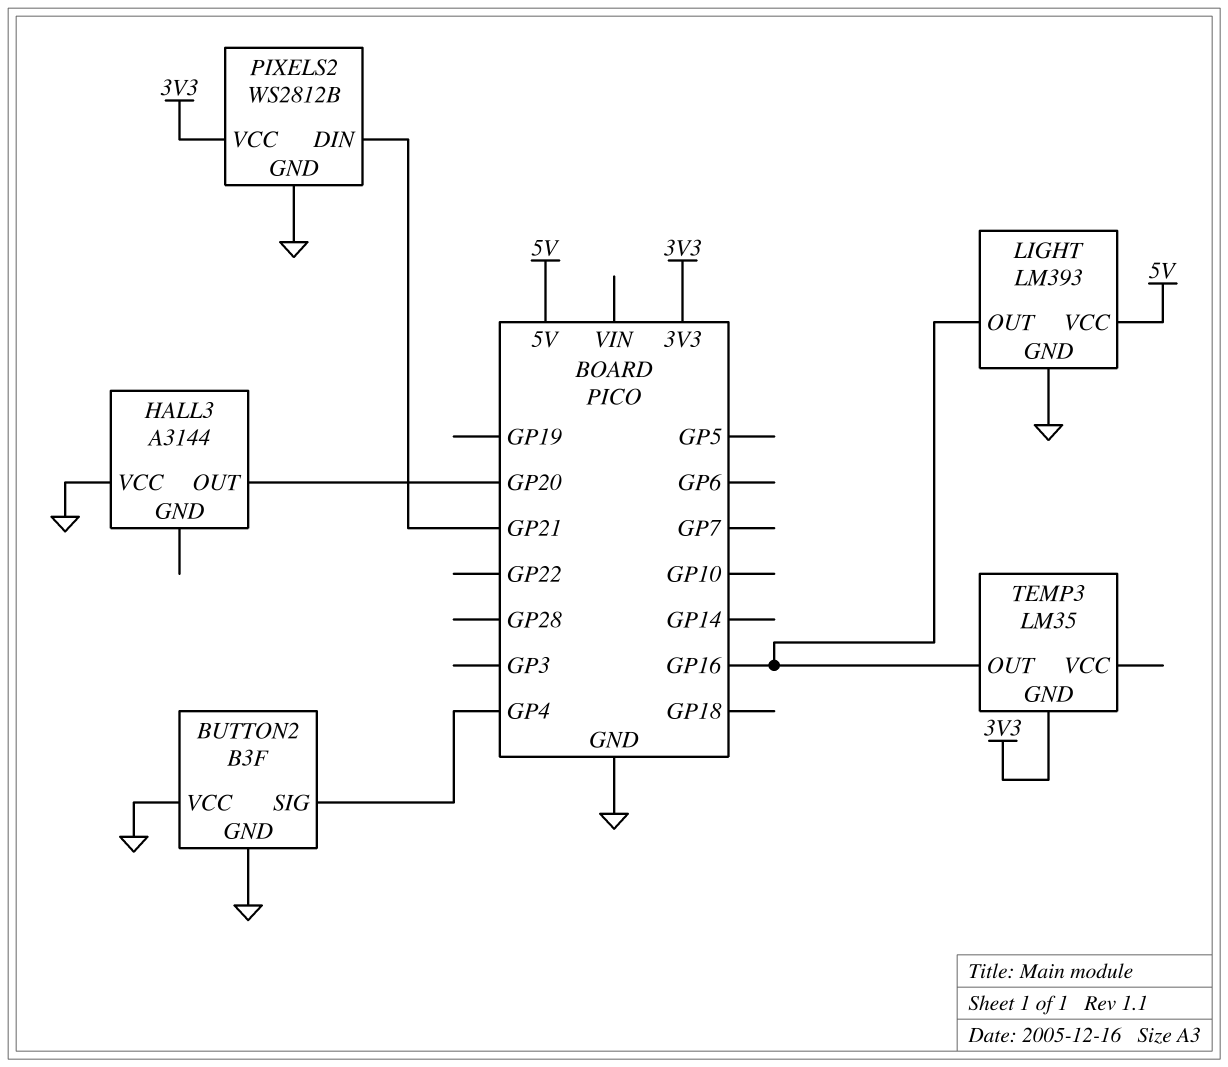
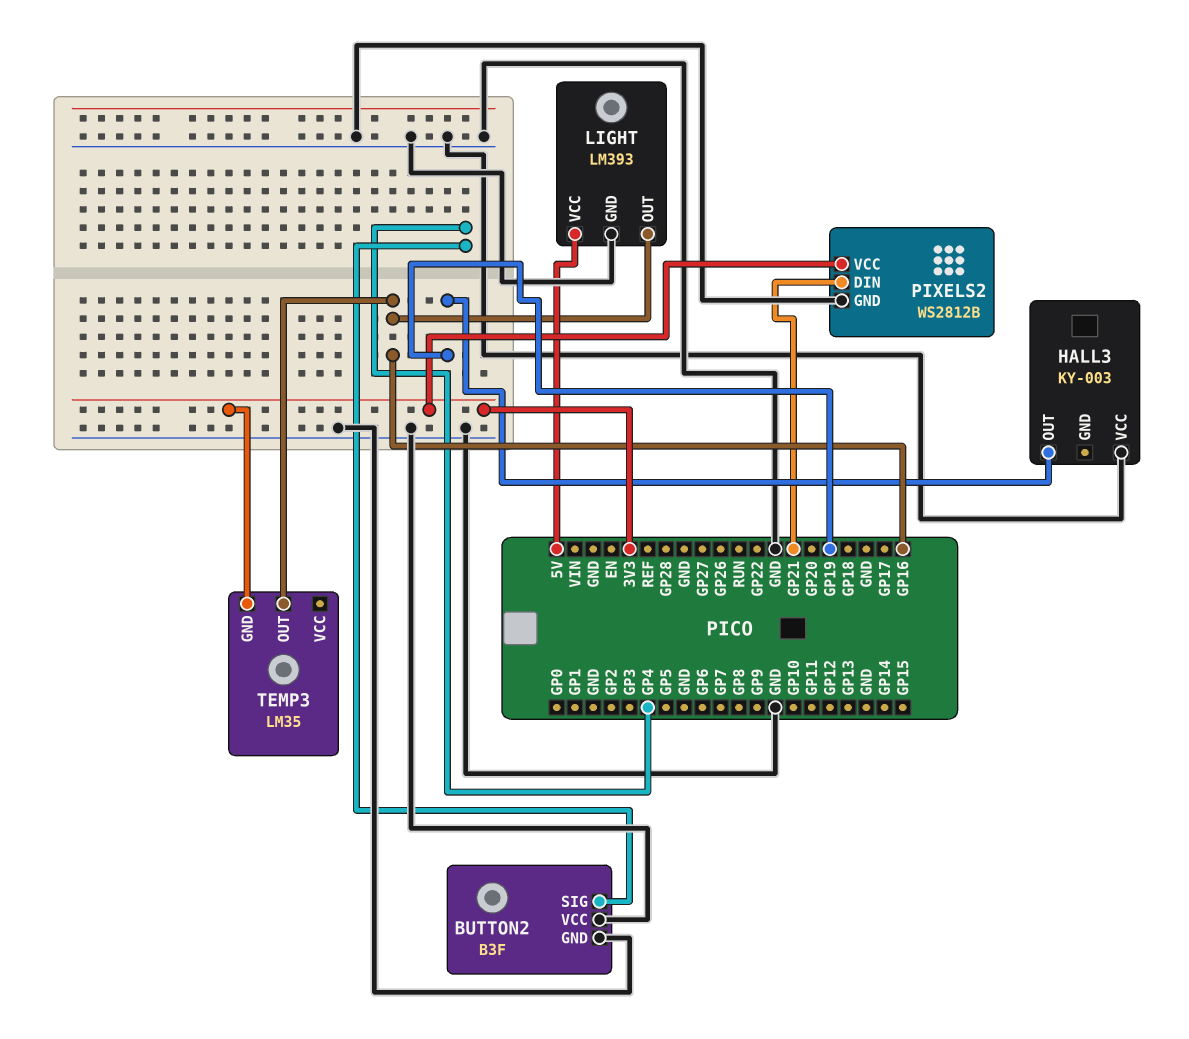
HALL3: A3144 -> KY-003
HALL3 pin OUT: GP20 -> GP19

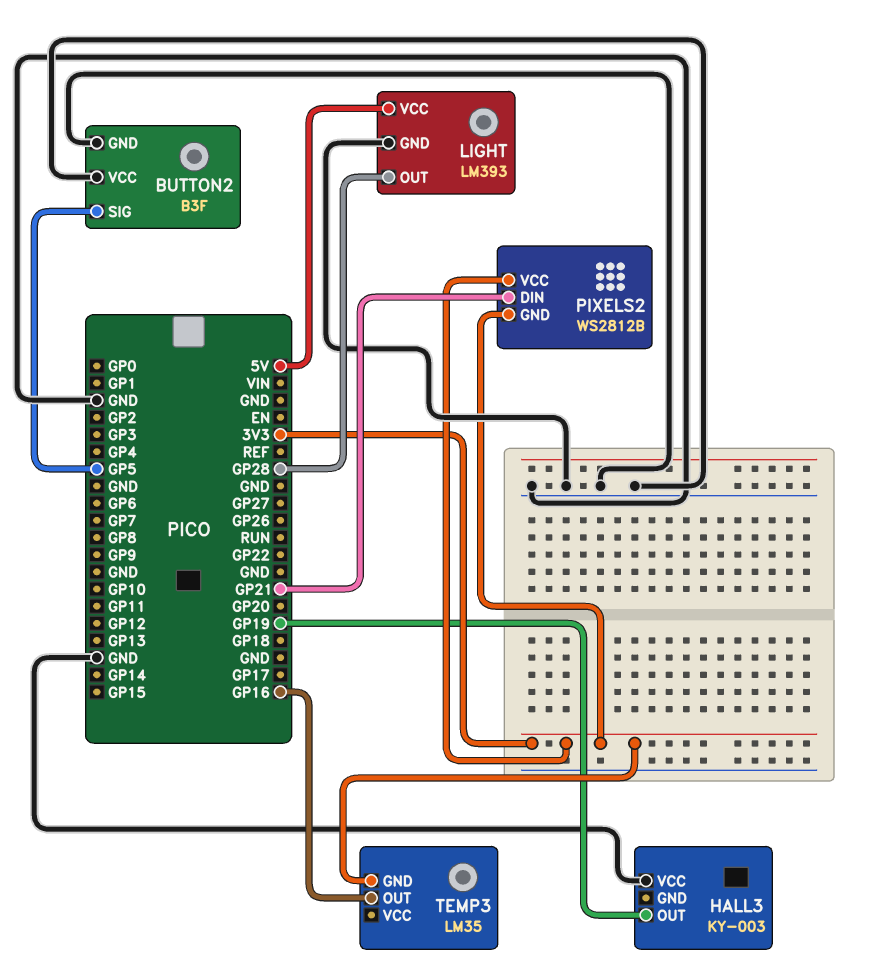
BUTTON2 pin SIG: GP4 -> GP5
LIGHT pin OUT: GP16 -> GP28
PIXELS2 pin GND: GND -> 3V3

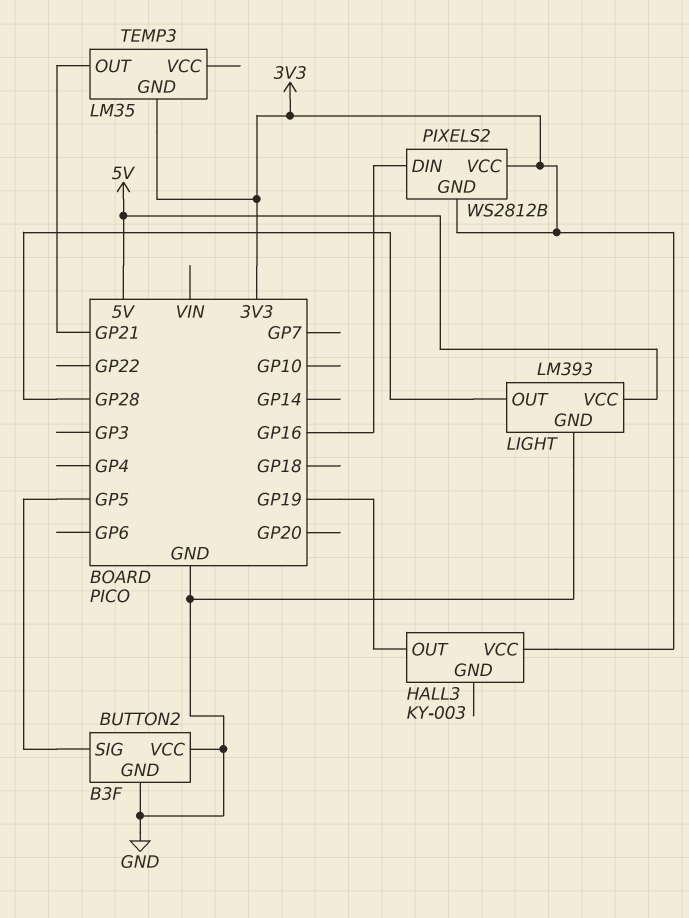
HALL3 pin VCC: GND -> 3V3
PIXELS2 pin DIN: GP21 -> GP16
TEMP3 pin OUT: GP16 -> GP21

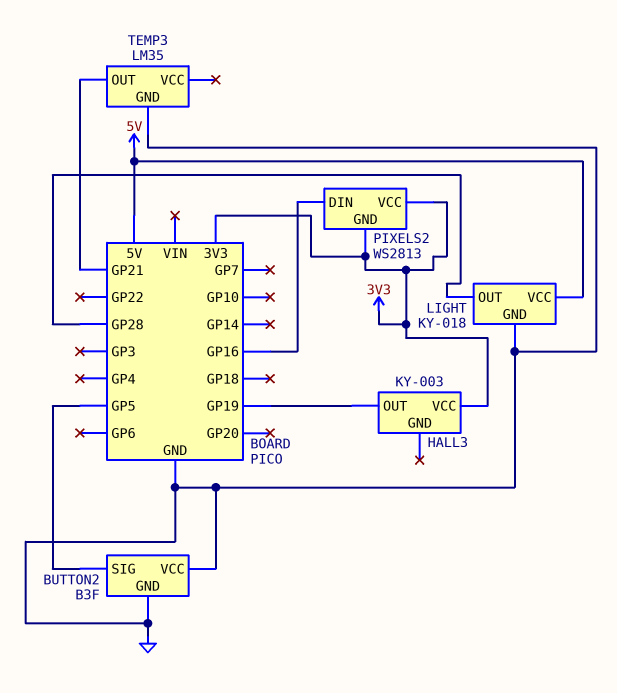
LIGHT: LM393 -> KY-018
PIXELS2: WS2812B -> WS2813
TEMP3 pin GND: 3V3 -> GND

